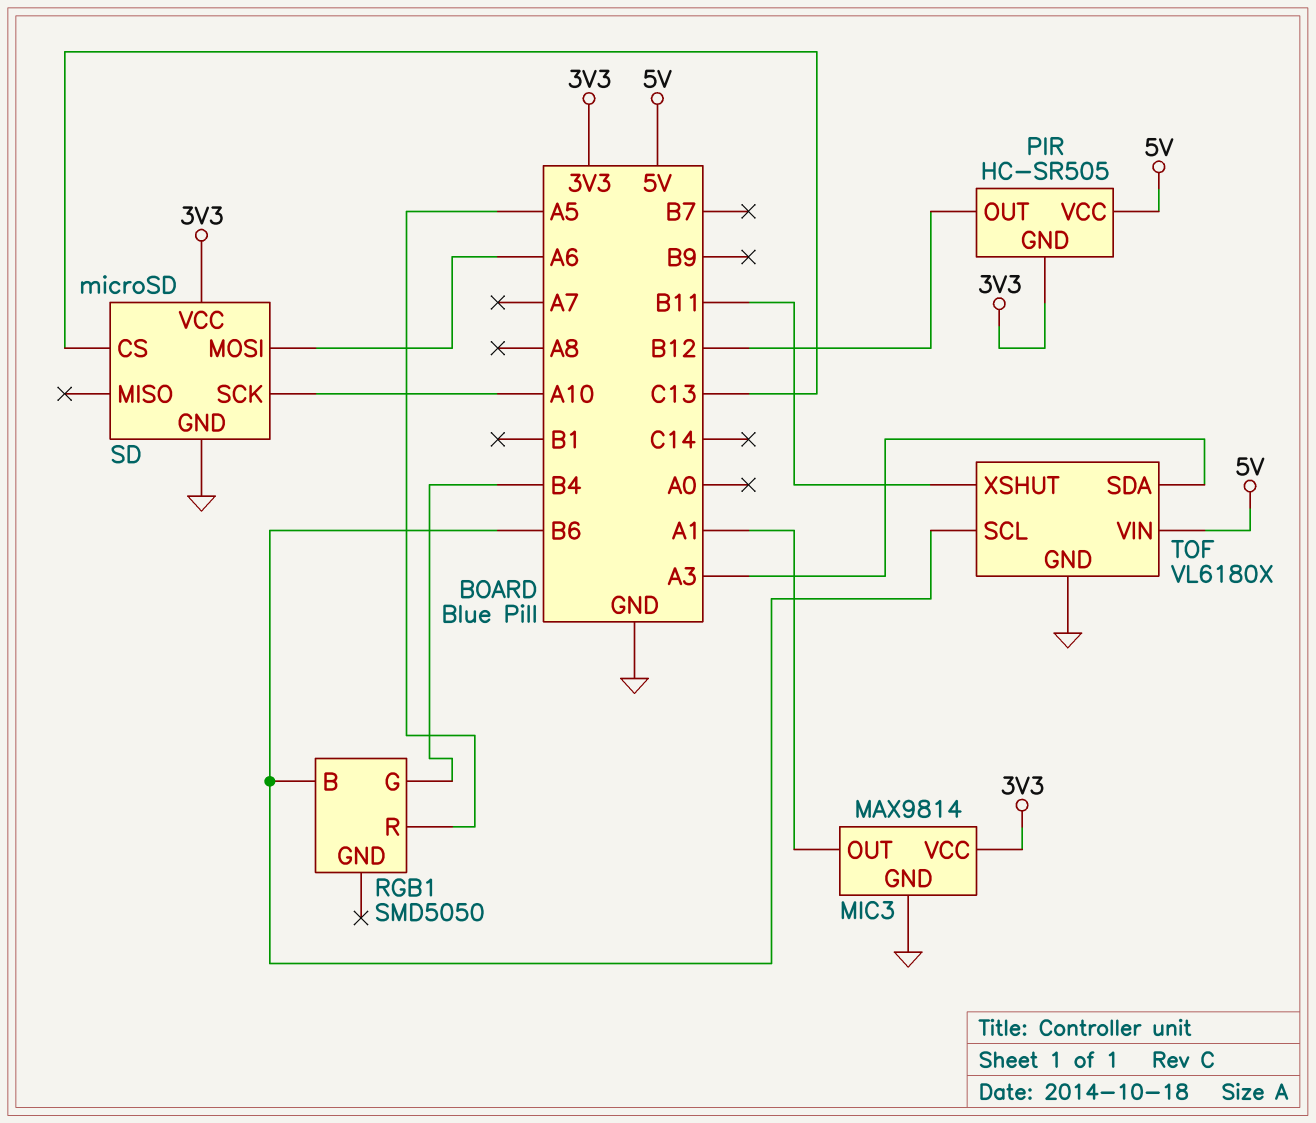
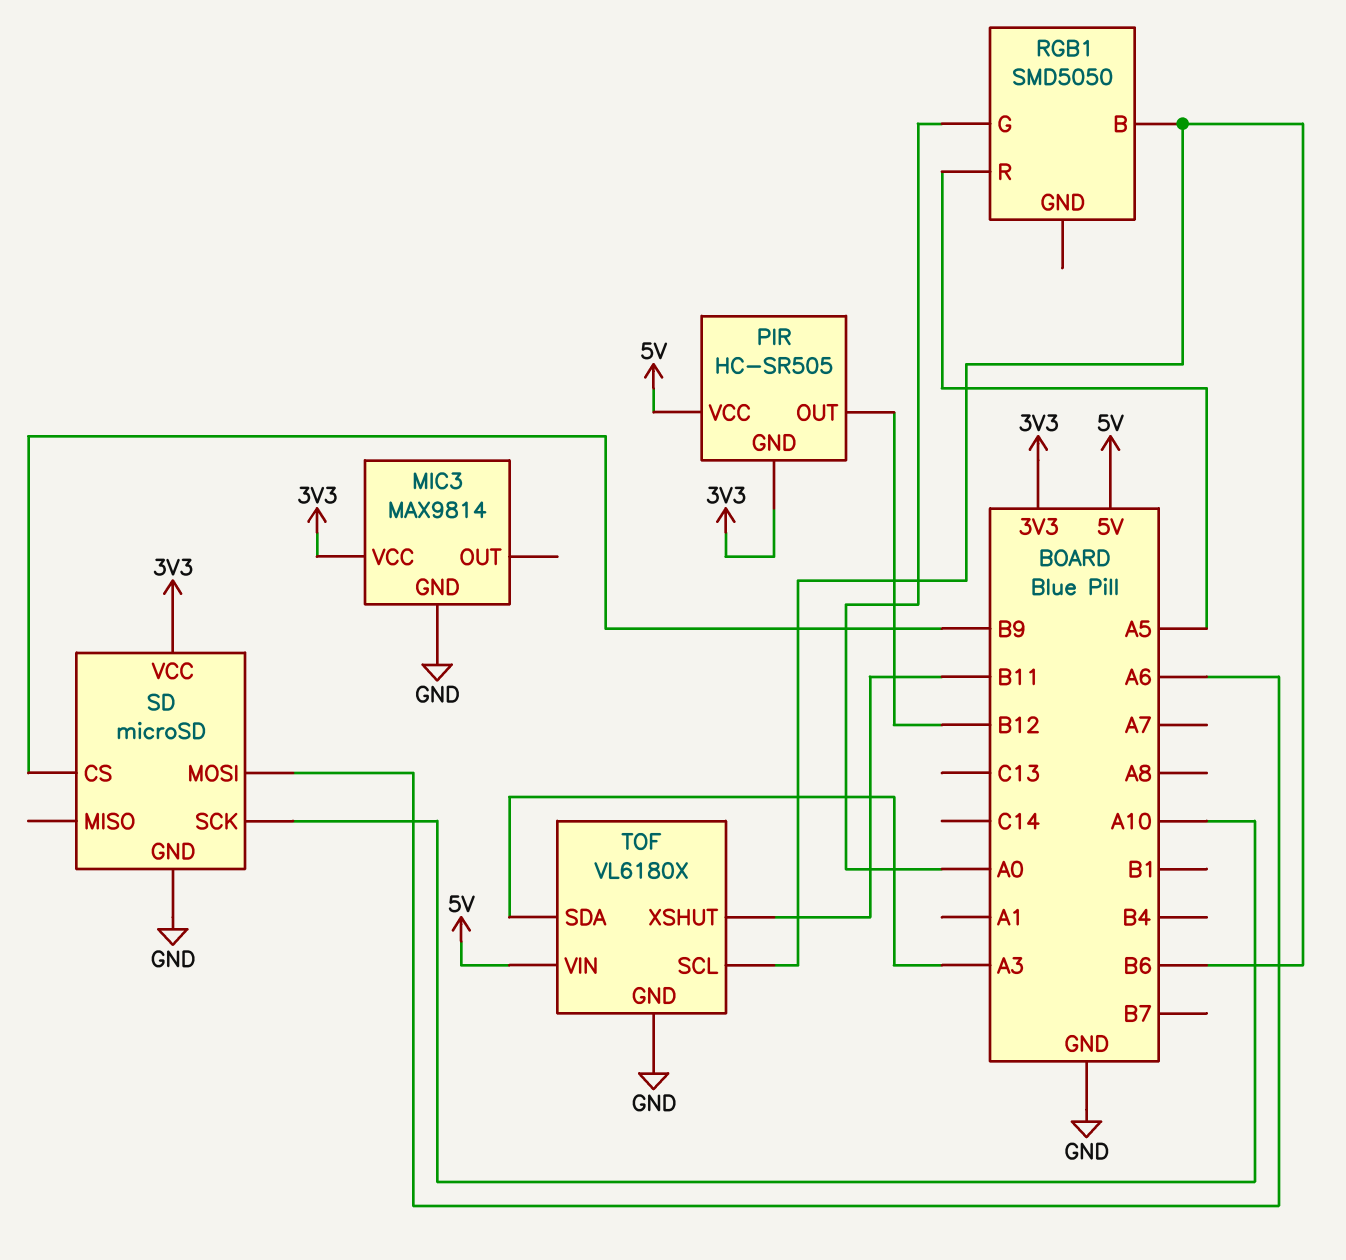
MIC3 pin OUT: A1 -> none
RGB1 pin G: B4 -> A0
SD pin CS: C13 -> B9

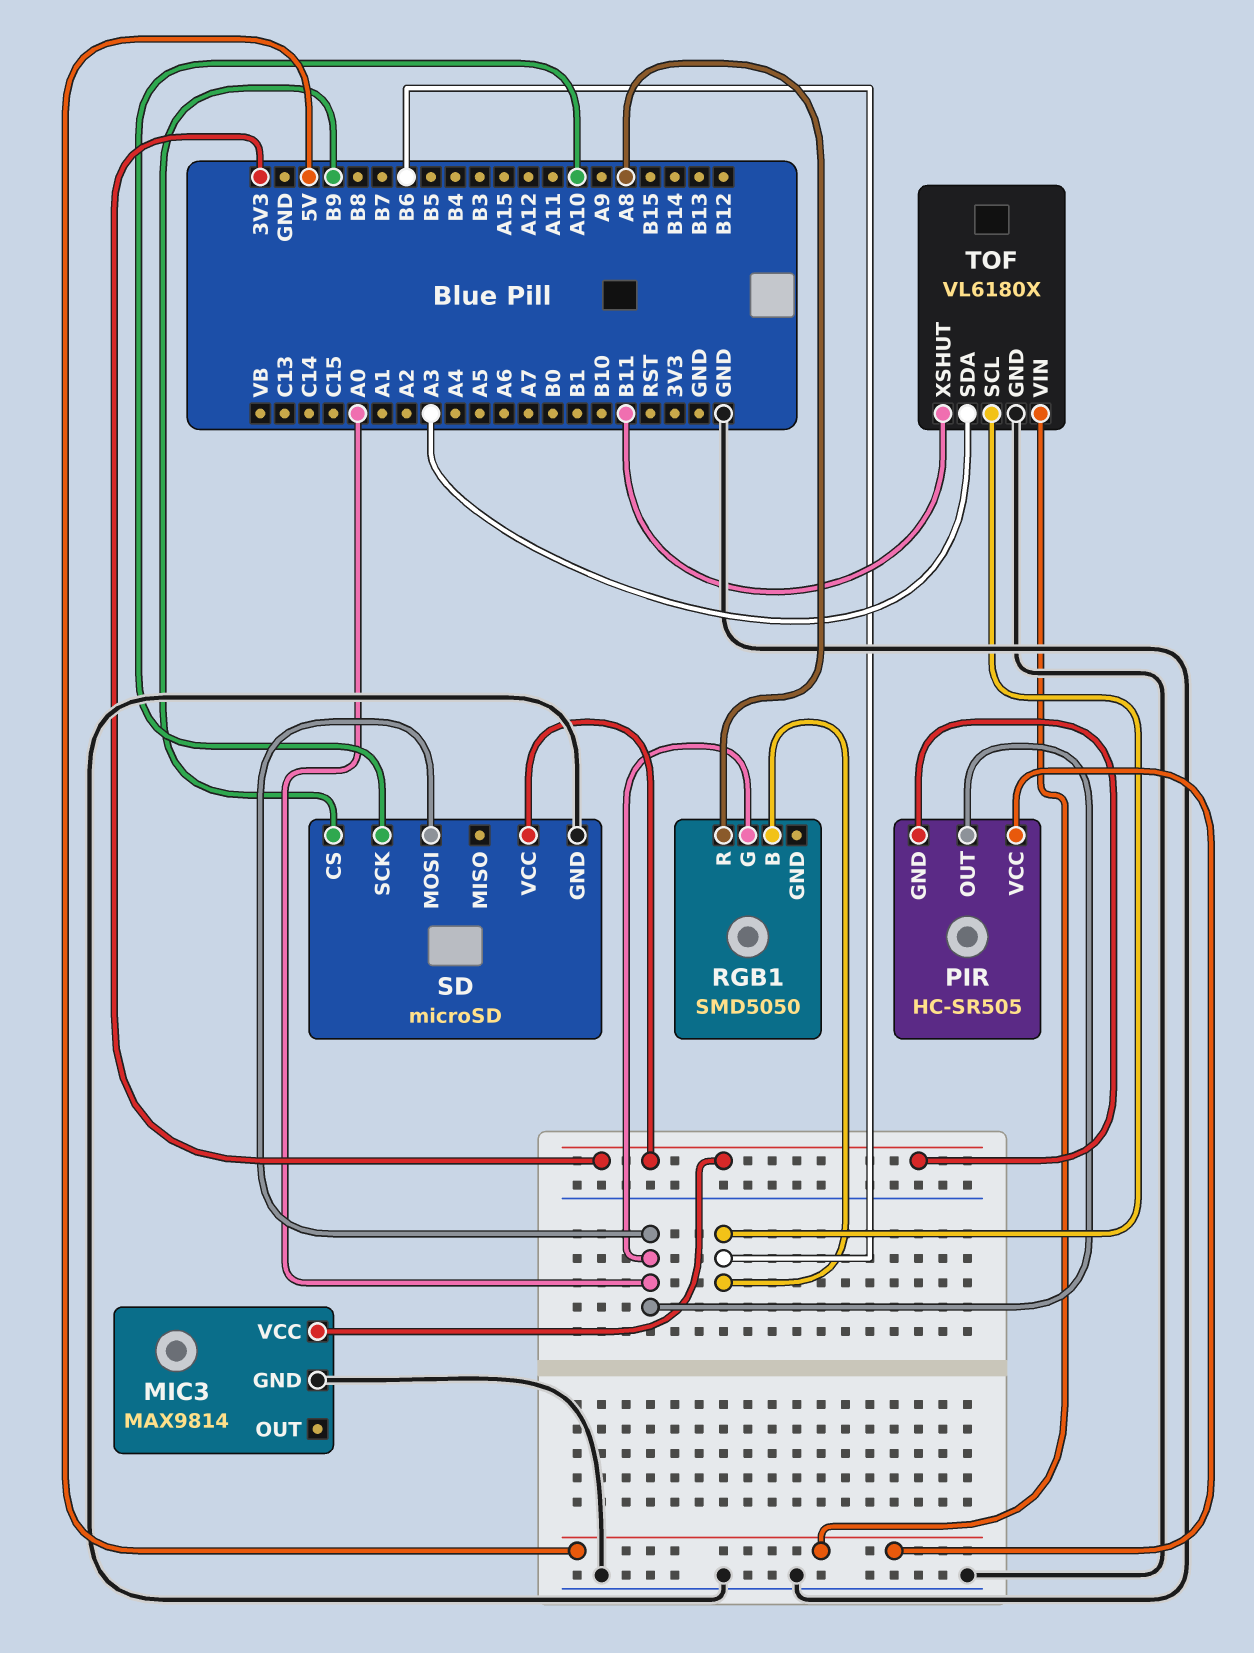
PIR pin OUT: B12 -> A0
RGB1 pin R: A5 -> A8
SD pin MOSI: A6 -> A0

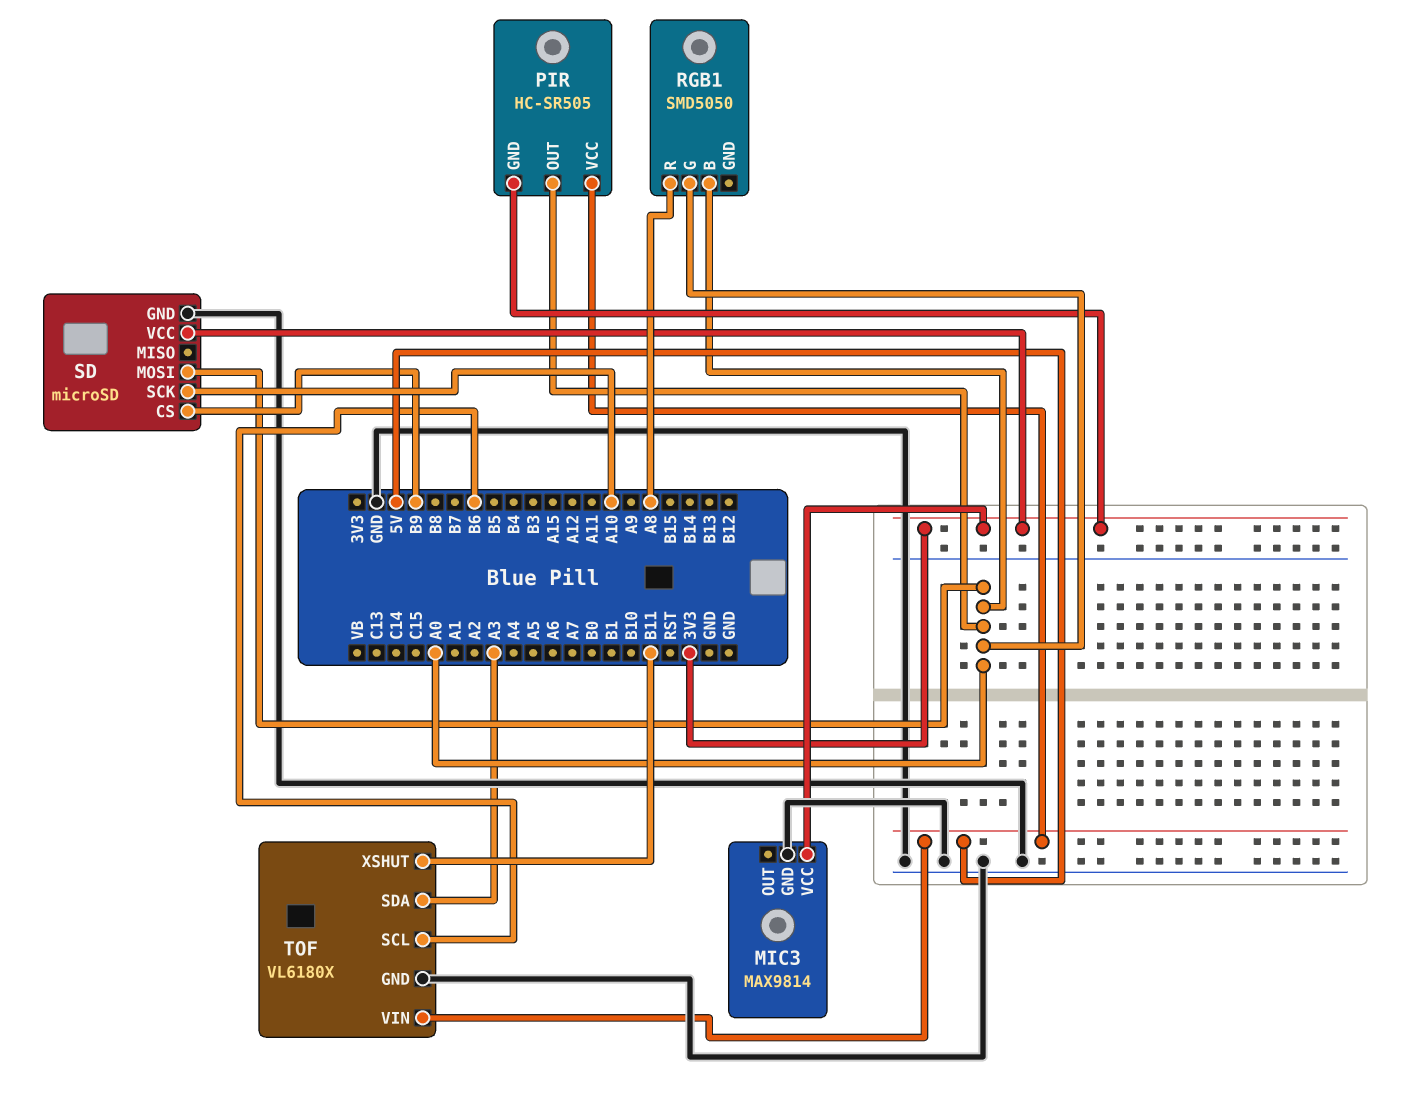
RGB1 pin B: B6 -> A0

